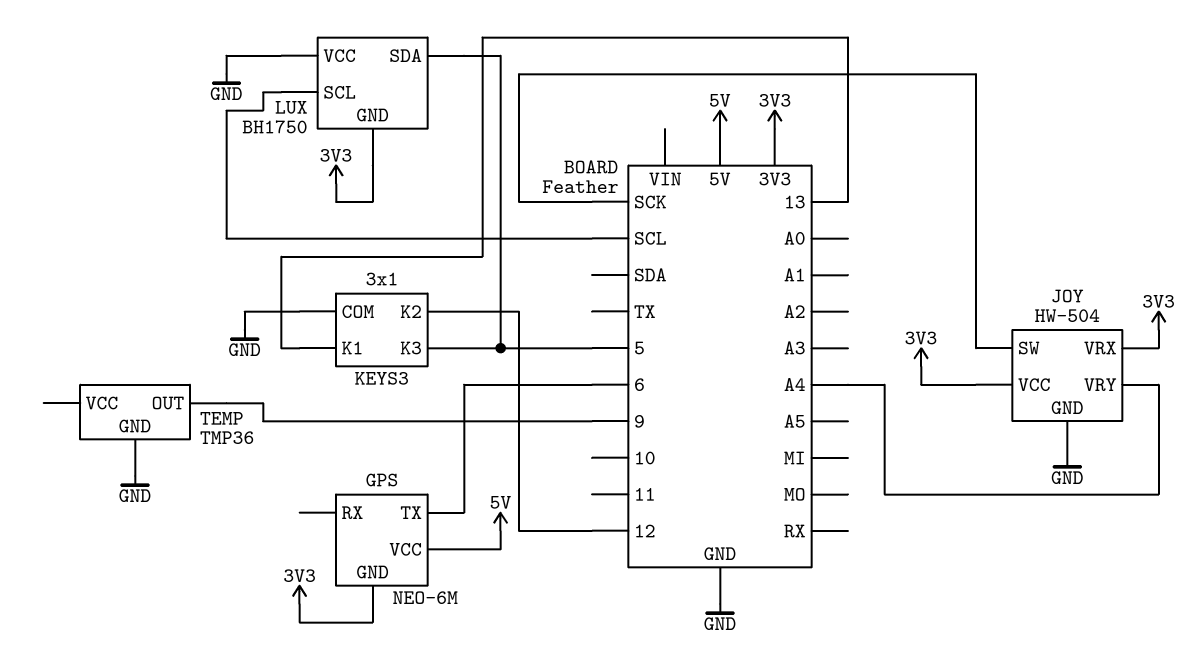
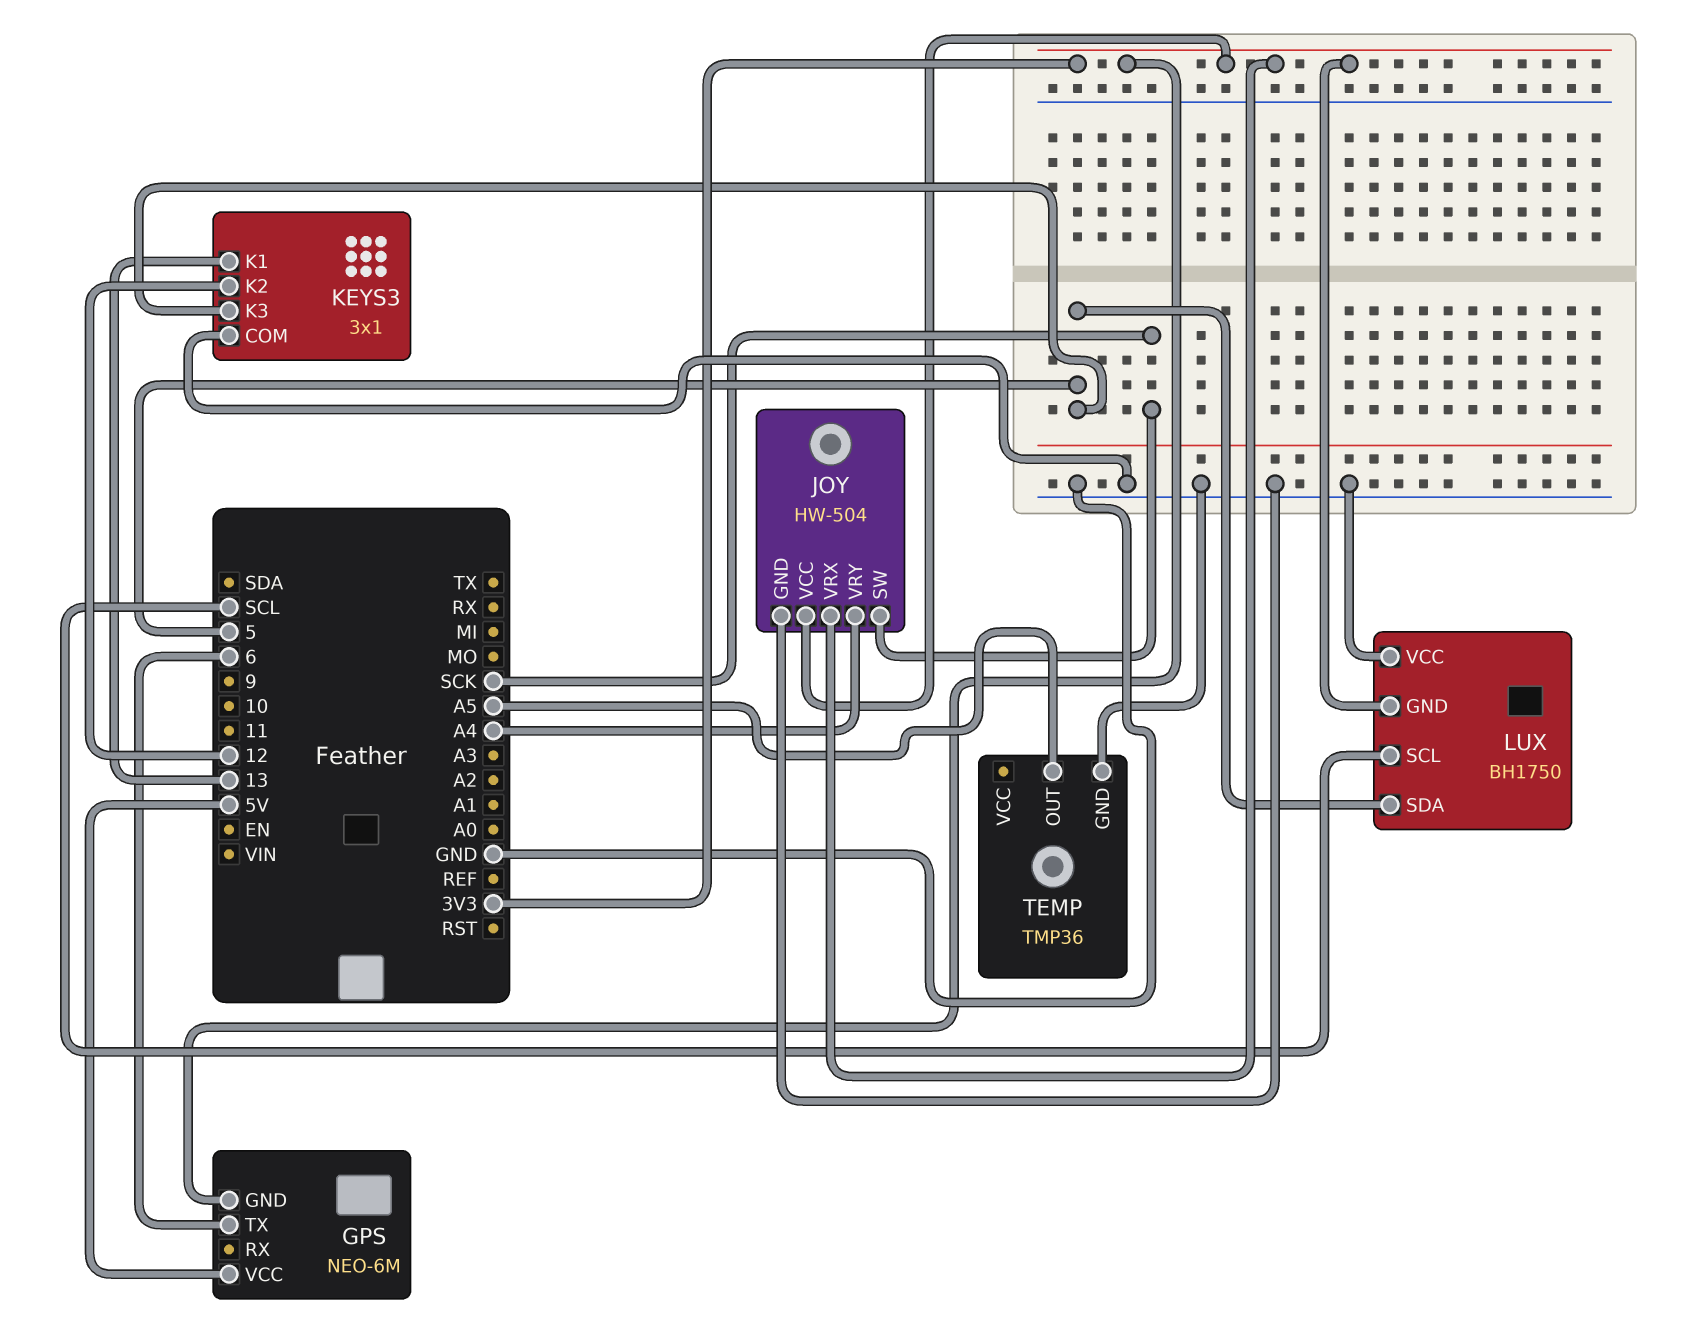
TEMP pin OUT: 9 -> A5

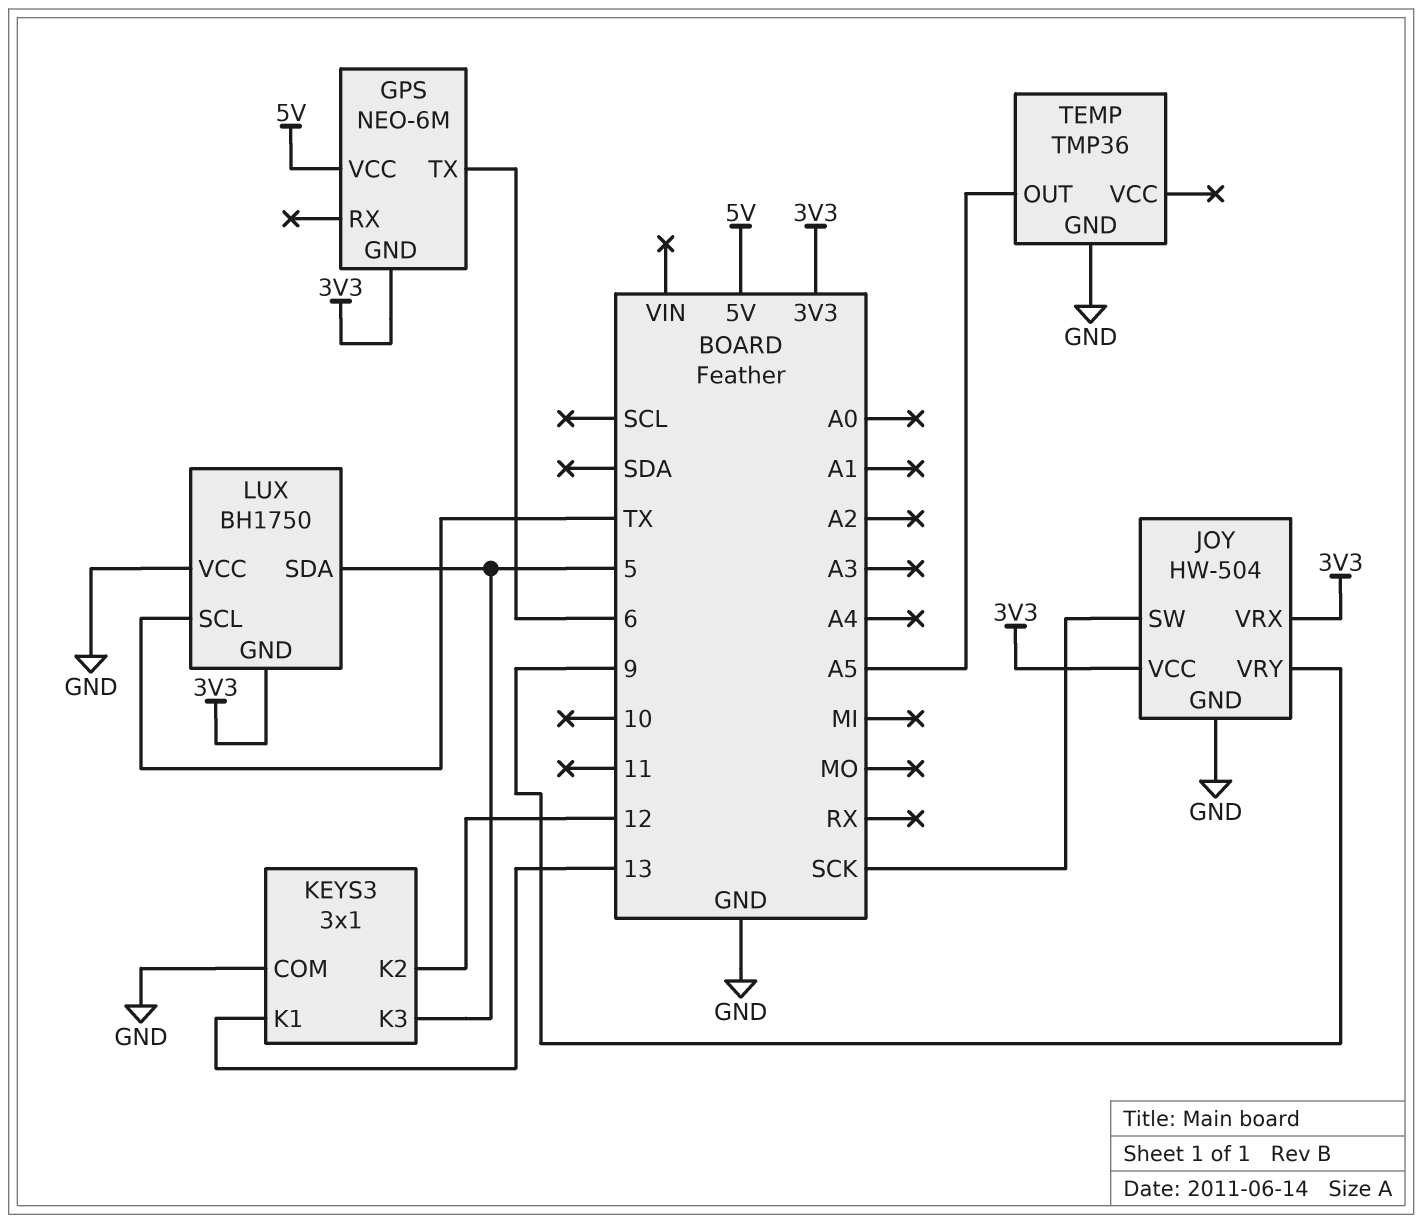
JOY pin VRY: A4 -> 9
LUX pin SCL: SCL -> TX

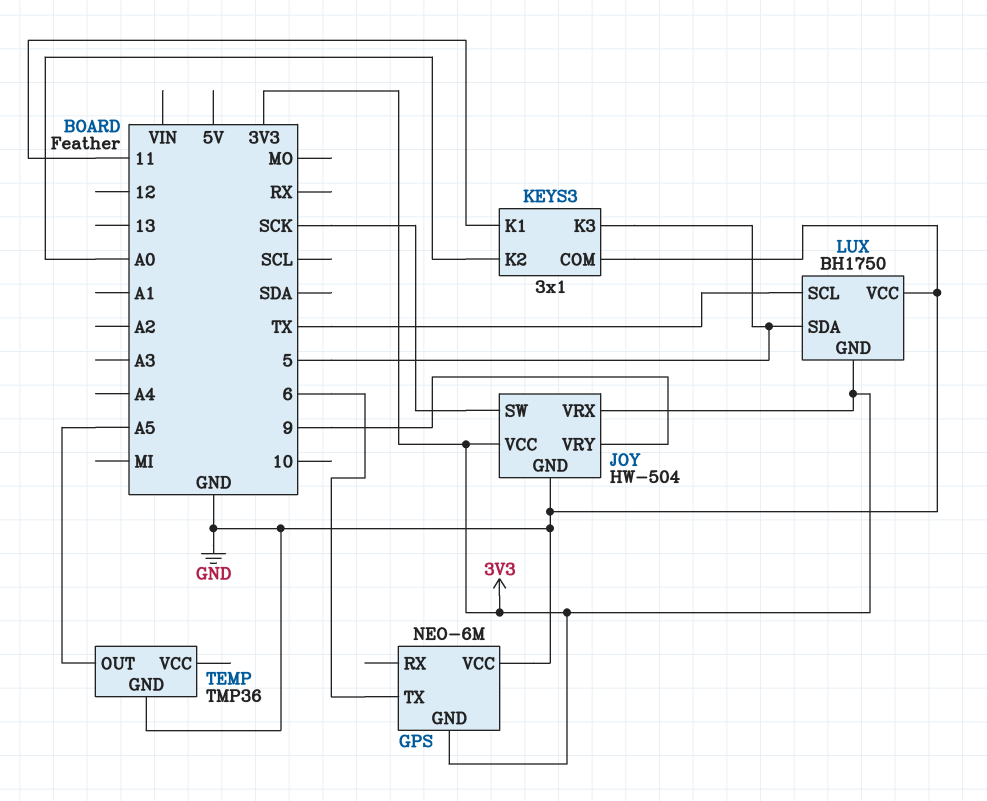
GPS pin VCC: 5V -> GND
KEYS3 pin K1: 13 -> 11
KEYS3 pin K2: 12 -> A0

